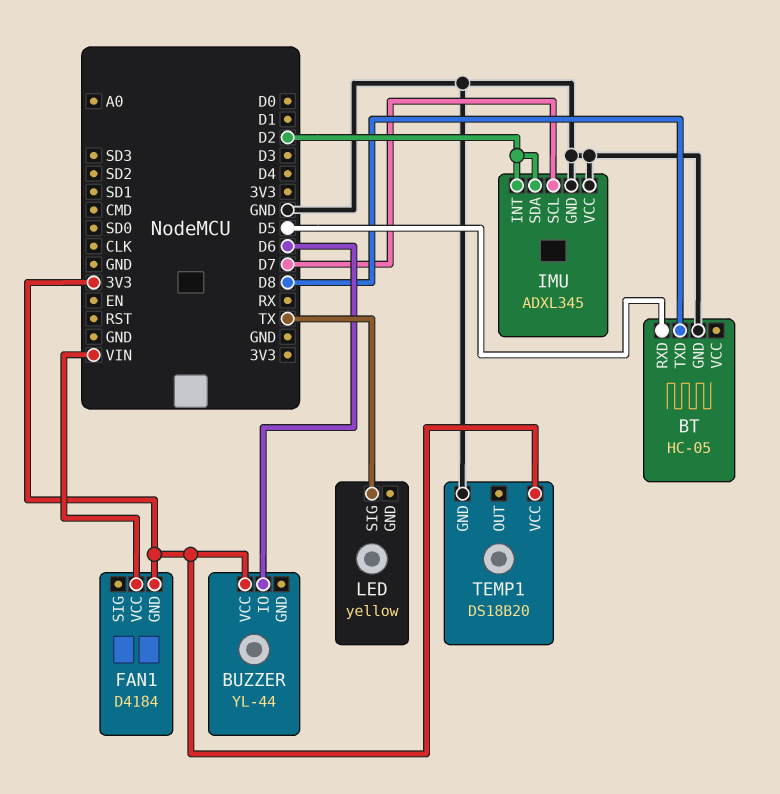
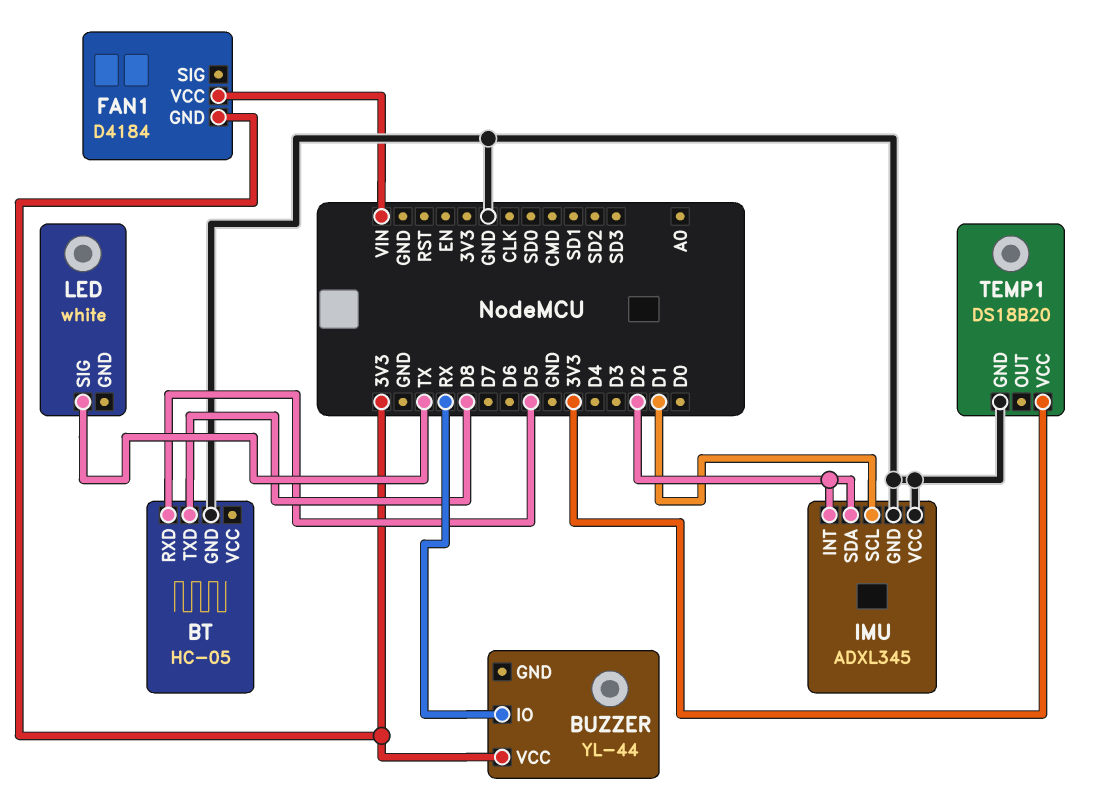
BUZZER pin IO: D6 -> RX
IMU pin SCL: D7 -> D1
LED: yellow -> white

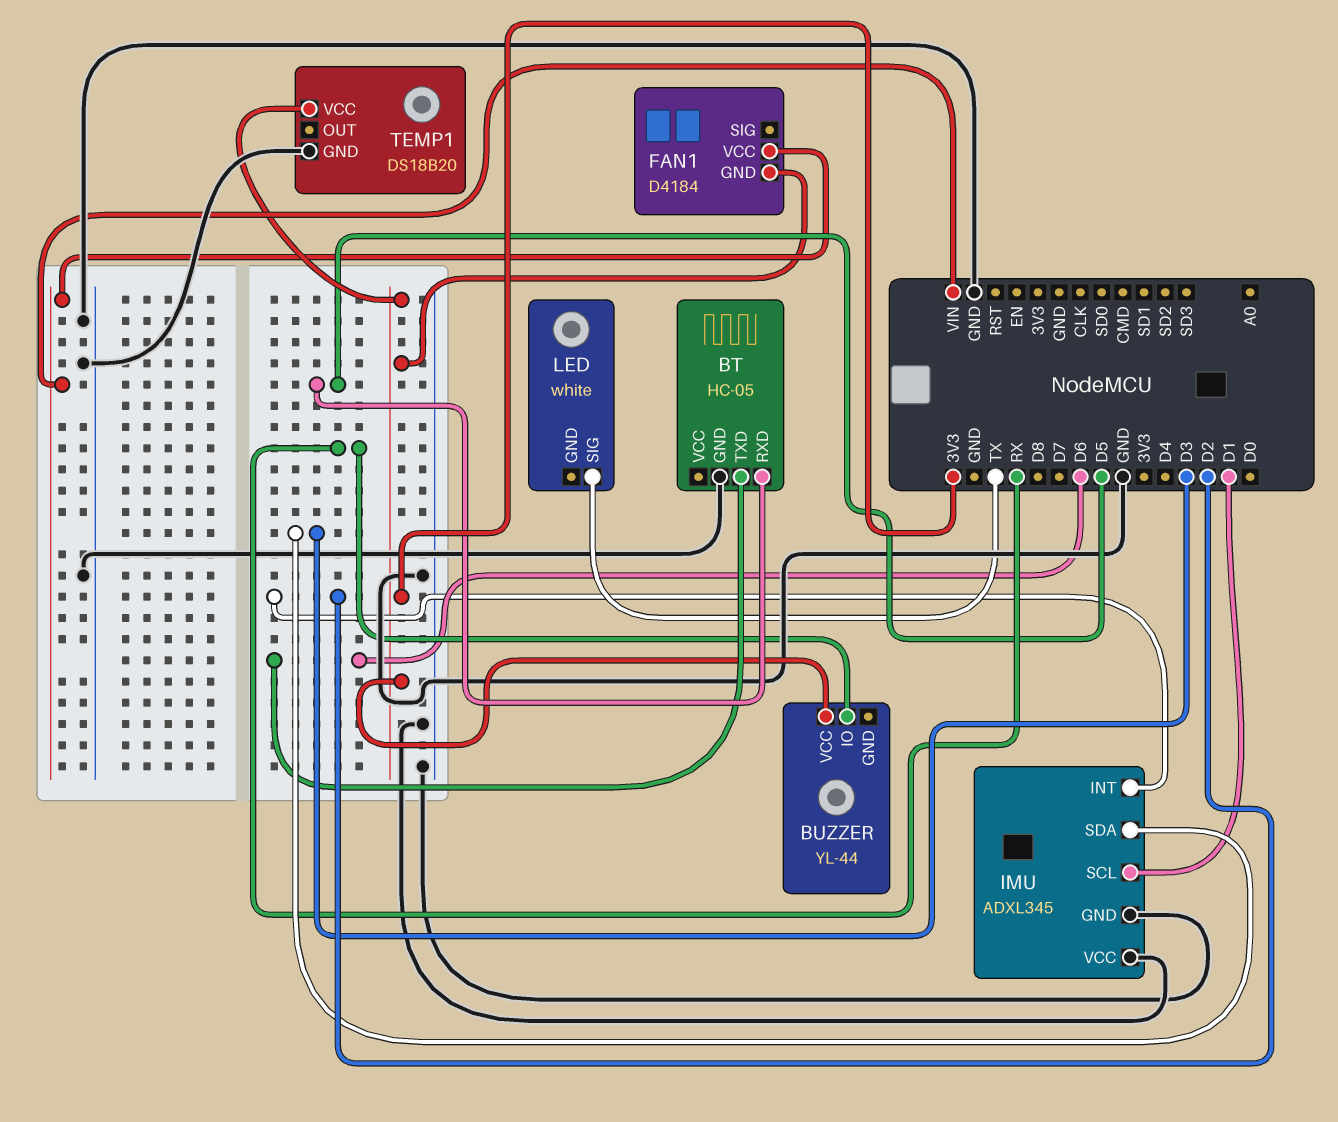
BT pin TXD: D8 -> D6
IMU pin SDA: D2 -> D3

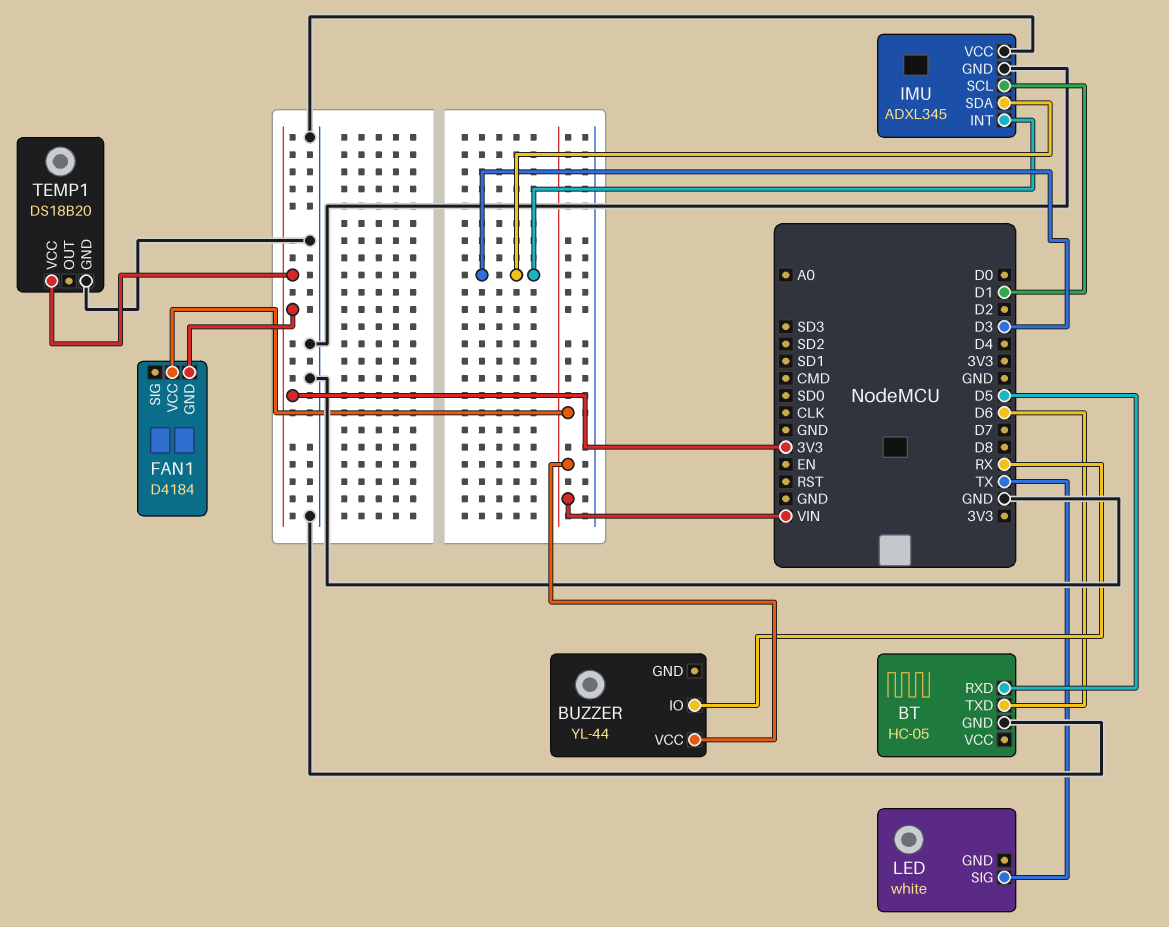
BUZZER pin VCC: 3V3 -> VIN
IMU pin INT: D2 -> D3

